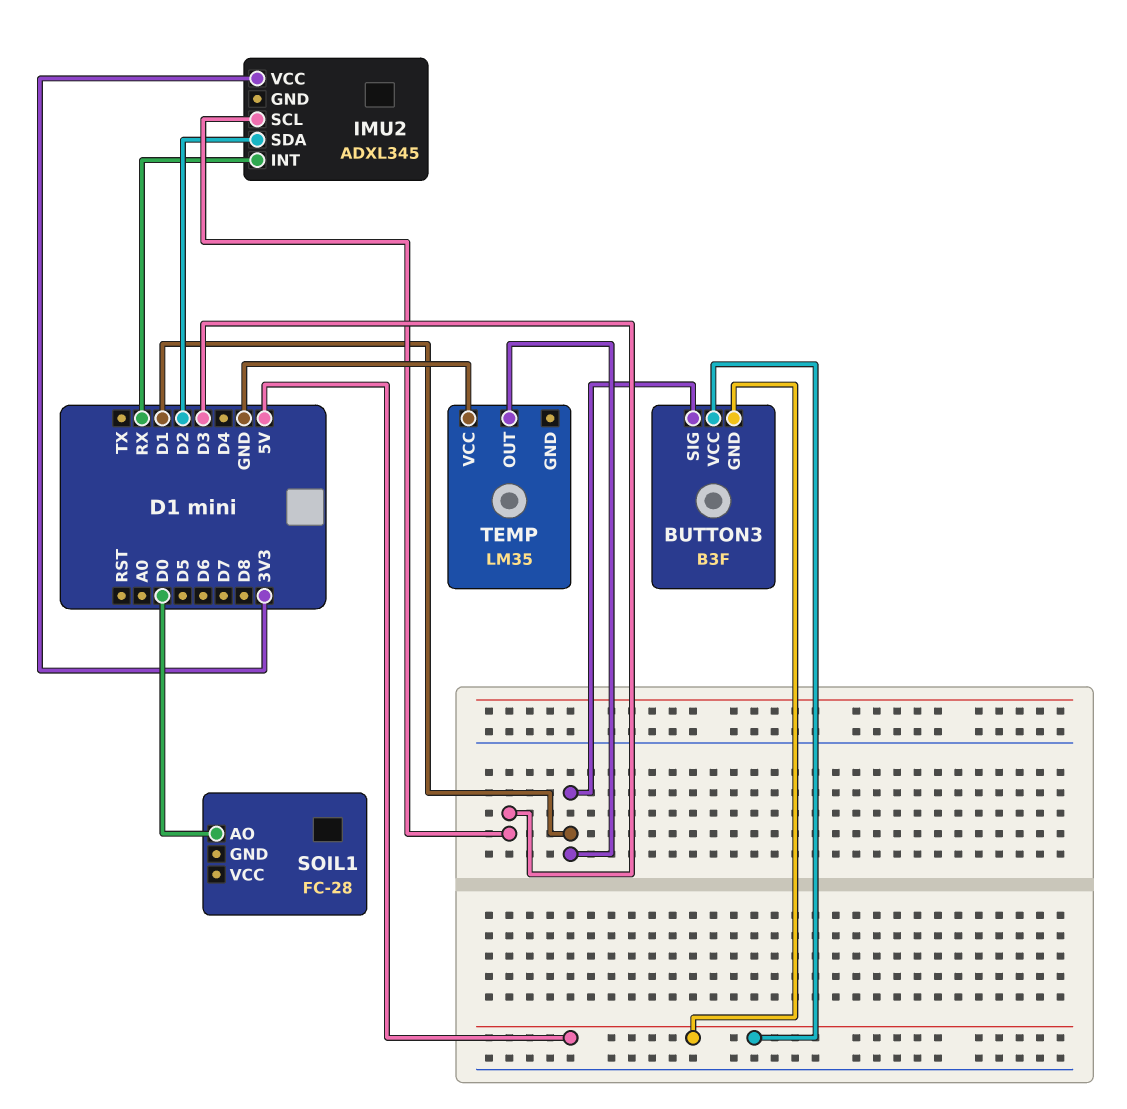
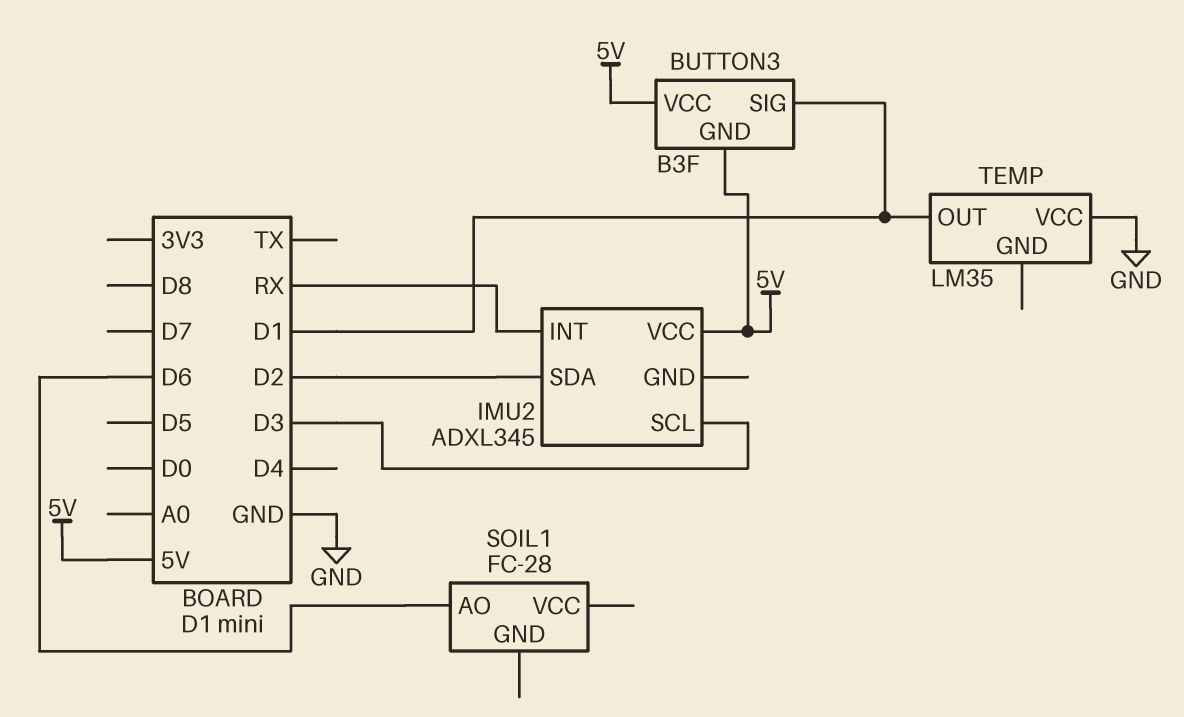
IMU2 pin VCC: 3V3 -> 5V
SOIL1 pin AO: D0 -> D6

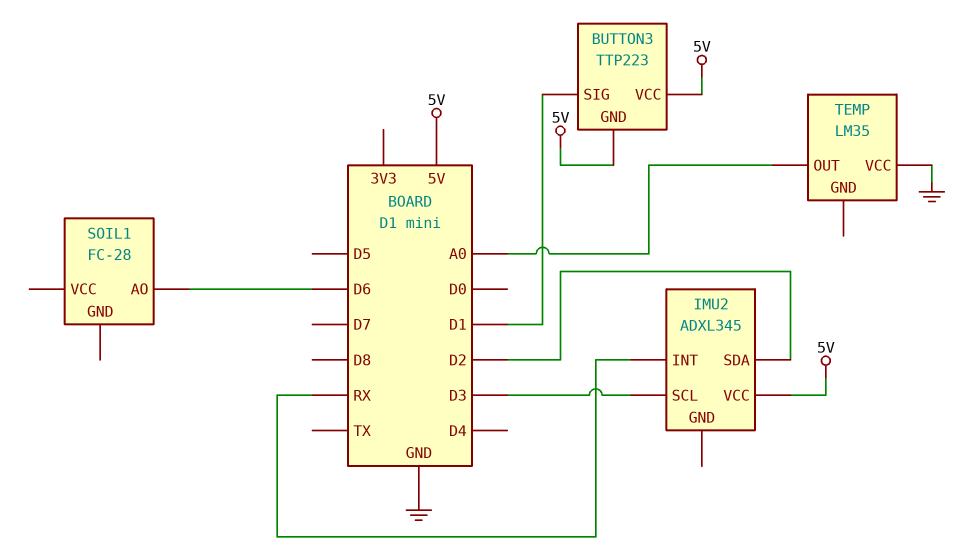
BUTTON3: B3F -> TTP223
TEMP pin OUT: D1 -> A0

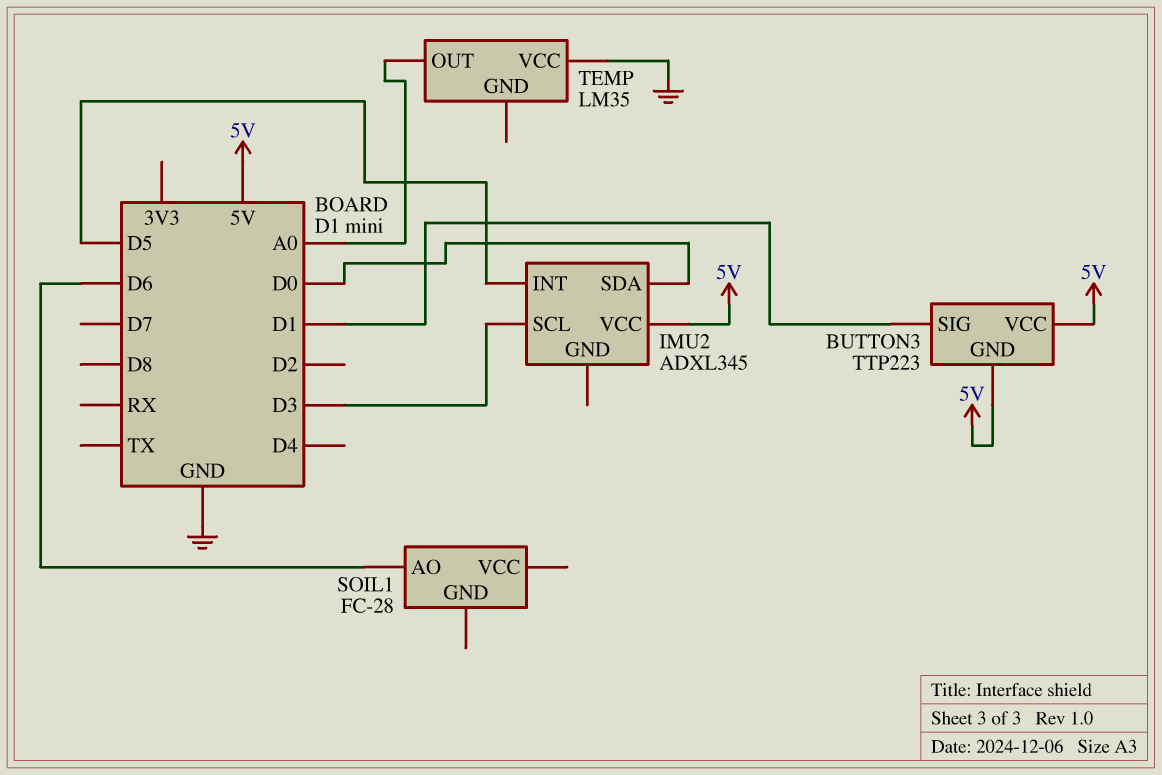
IMU2 pin INT: RX -> D5
IMU2 pin SDA: D2 -> D0

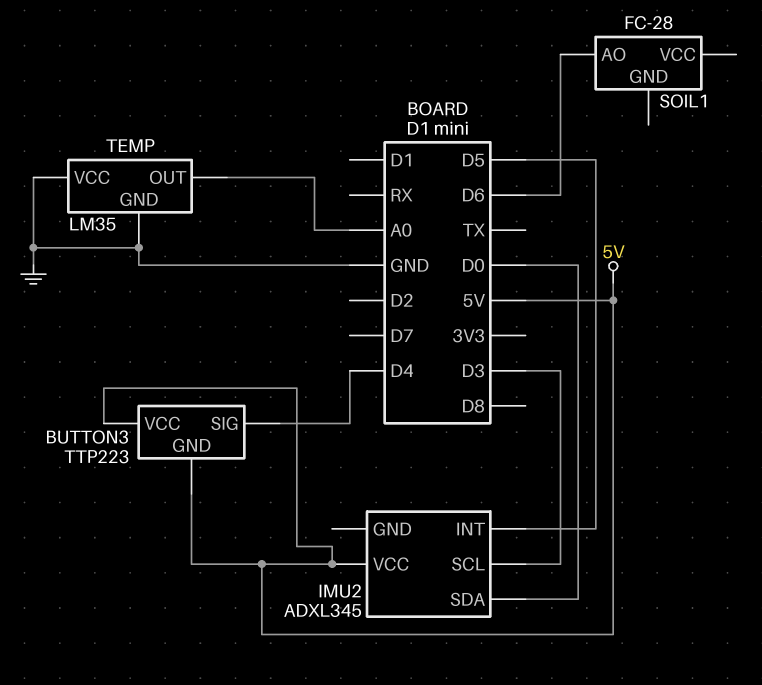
BUTTON3 pin SIG: D1 -> D4
TEMP pin GND: none -> GND

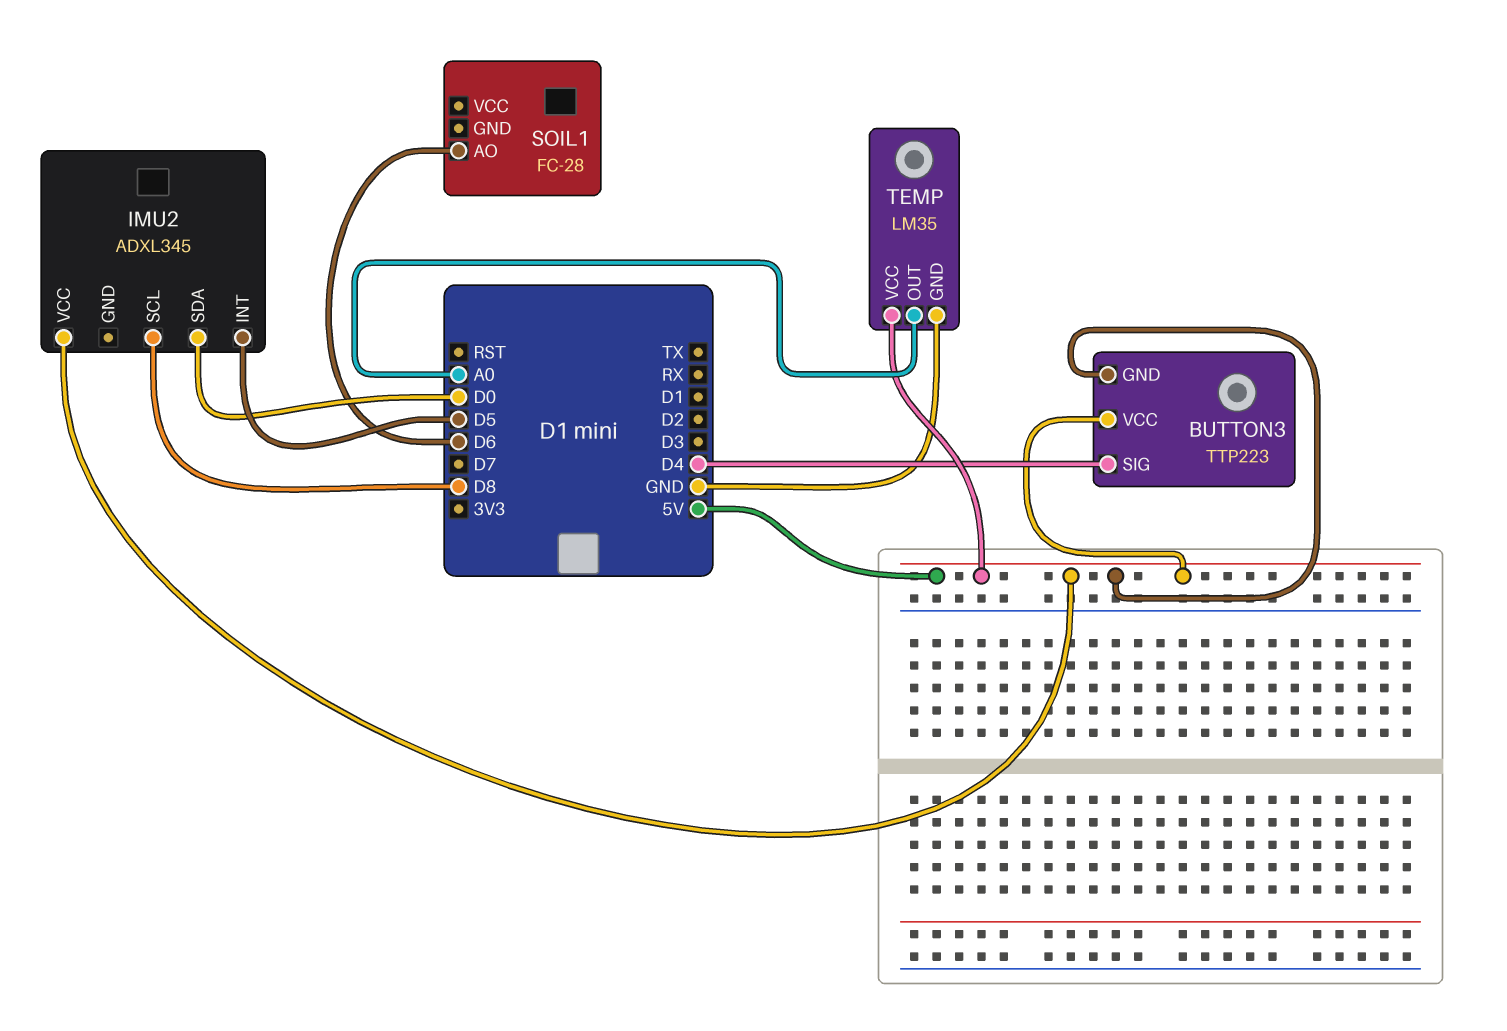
IMU2 pin SCL: D3 -> D8
TEMP pin VCC: GND -> 5V

